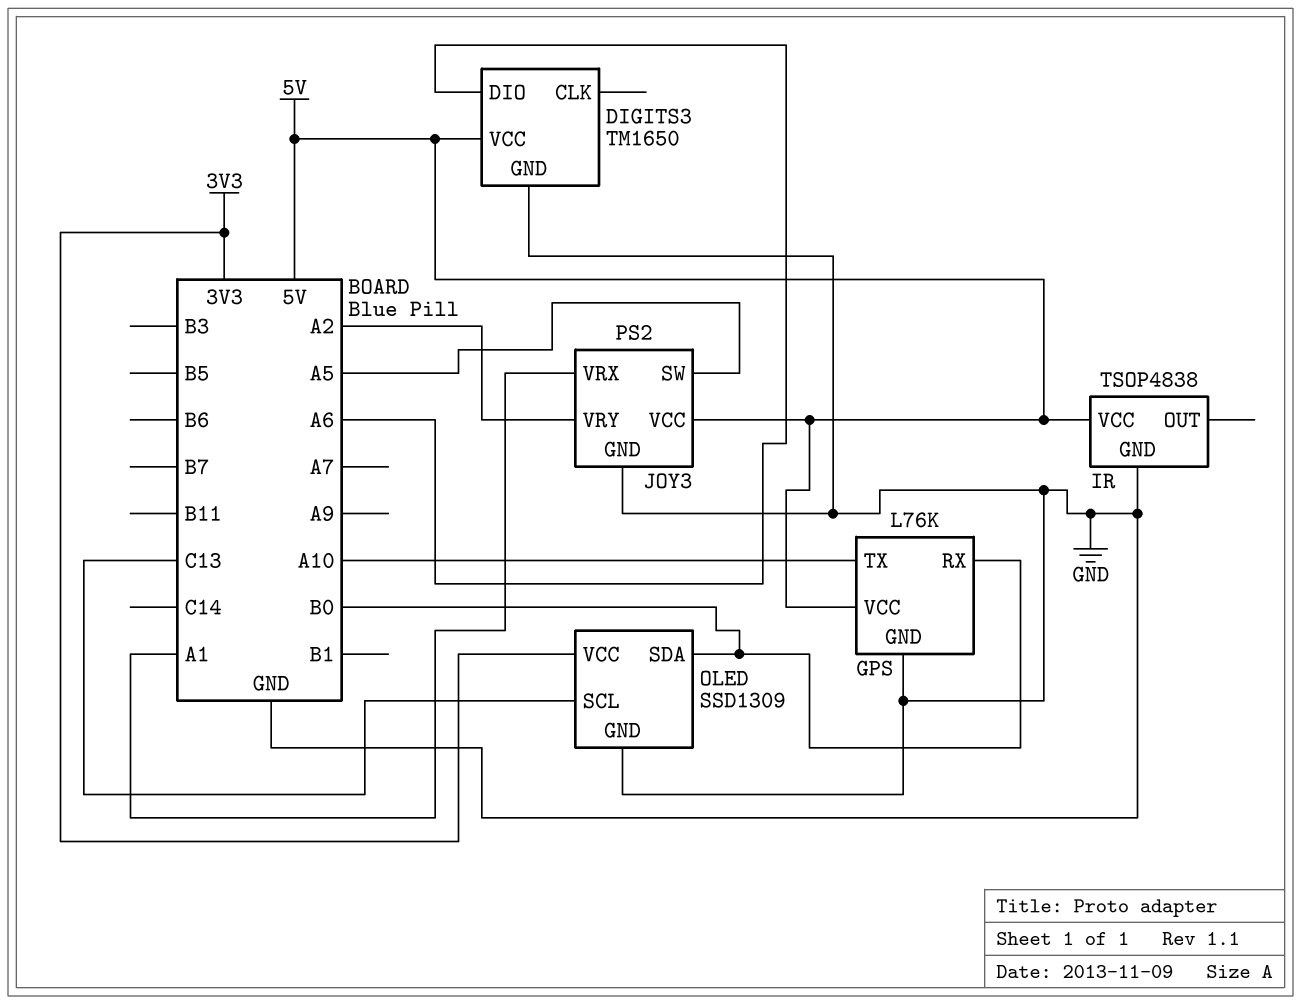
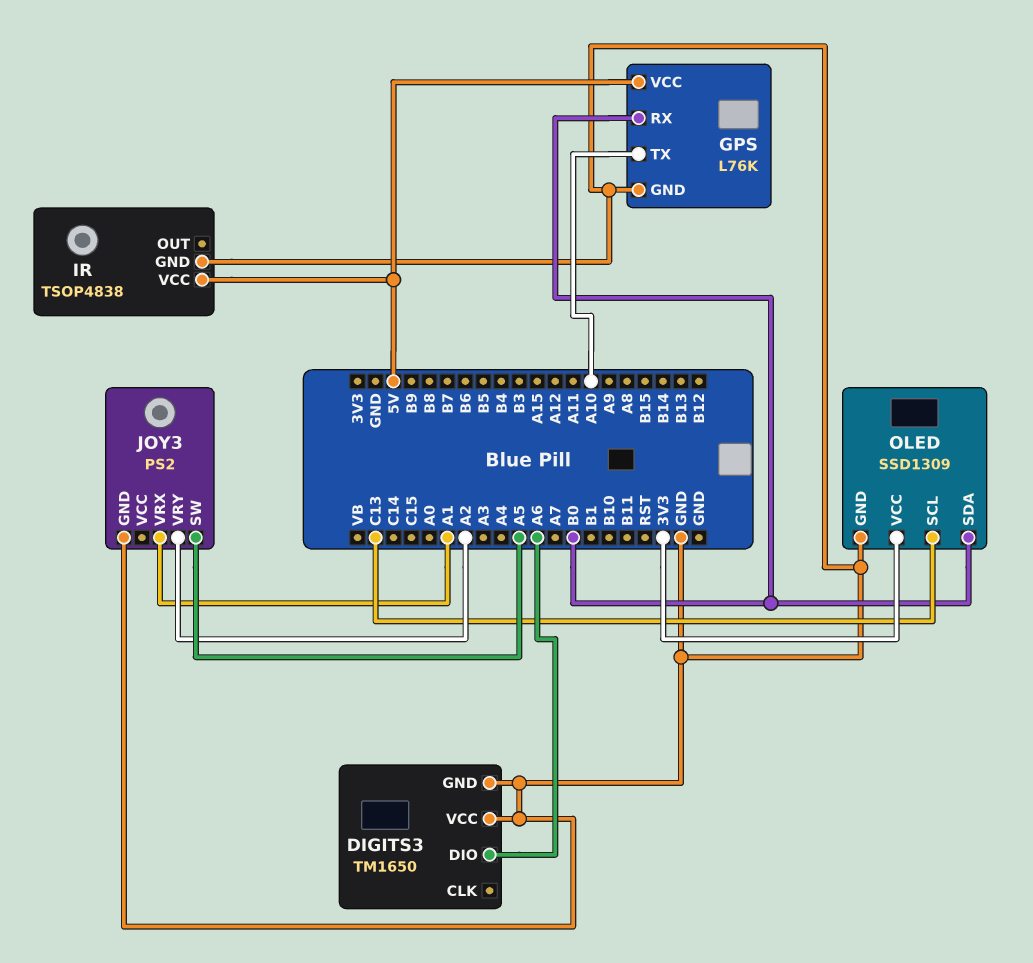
DIGITS3 pin VCC: 5V -> GND
JOY3 pin VCC: 5V -> none

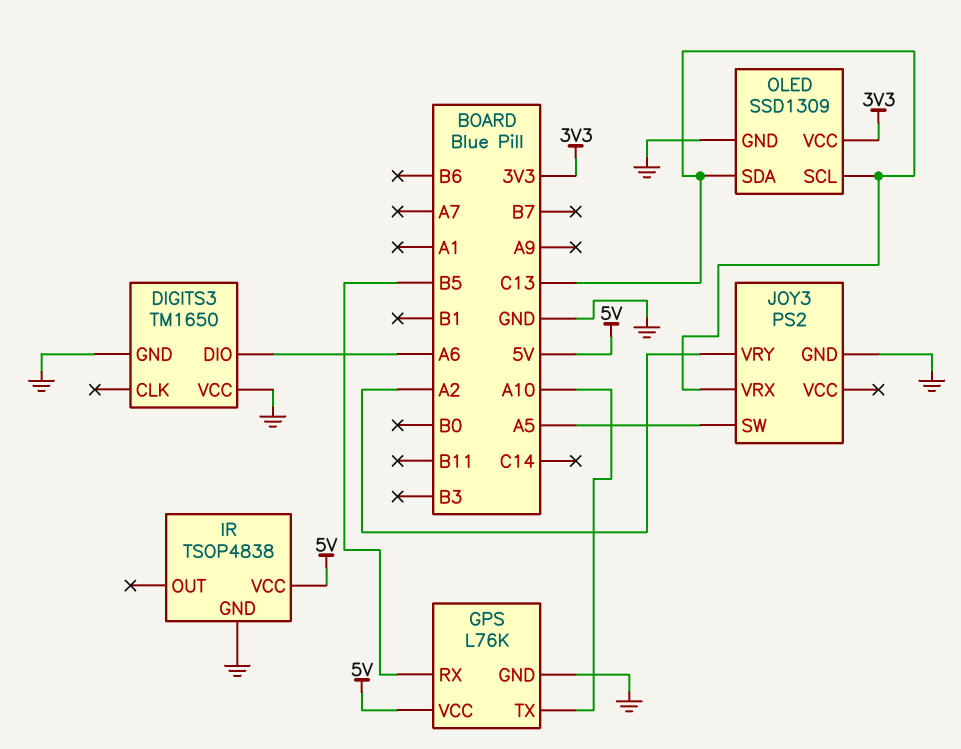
GPS pin RX: B0 -> B5
JOY3 pin VRX: A1 -> C13
OLED pin SDA: B0 -> C13

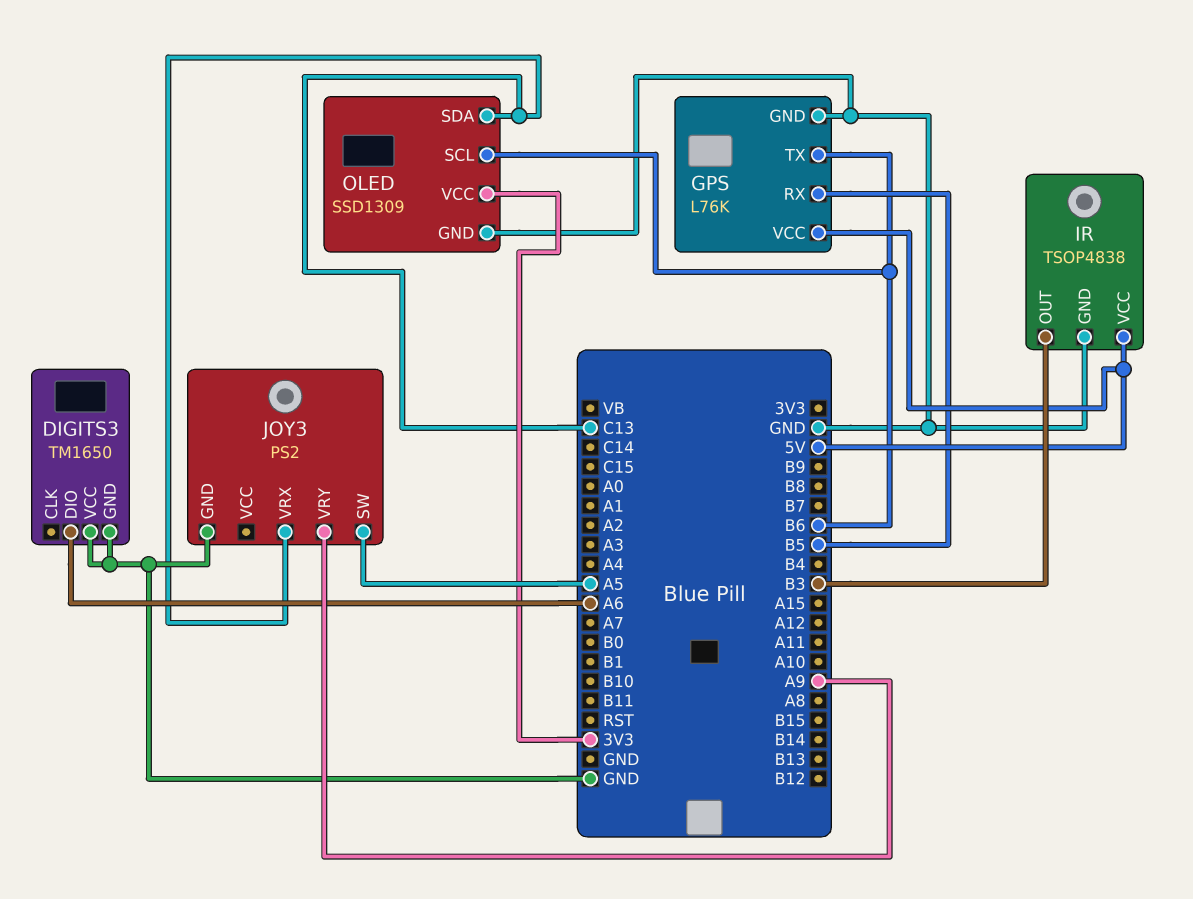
GPS pin TX: A10 -> B6
IR pin OUT: none -> B3
JOY3 pin VRY: A2 -> A9
OLED pin SCL: C13 -> B6

